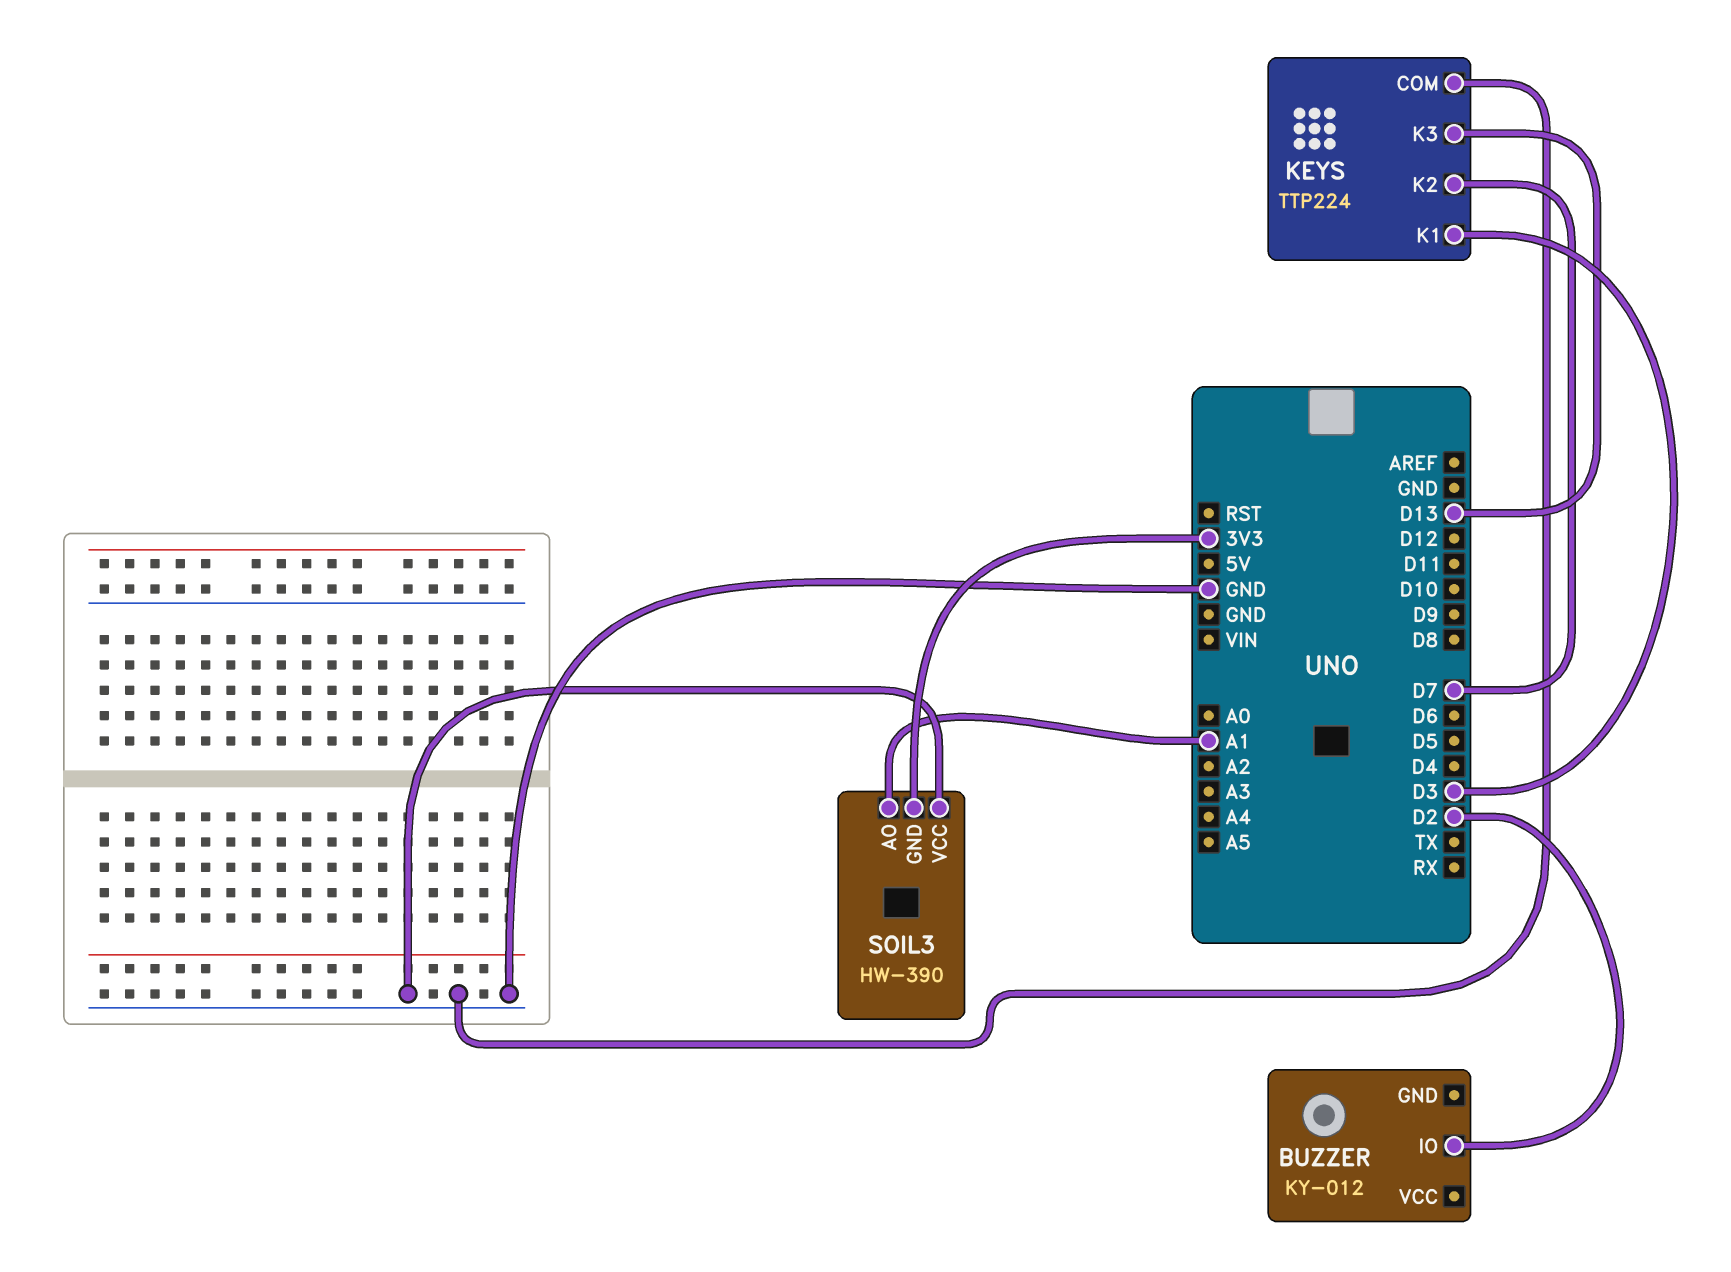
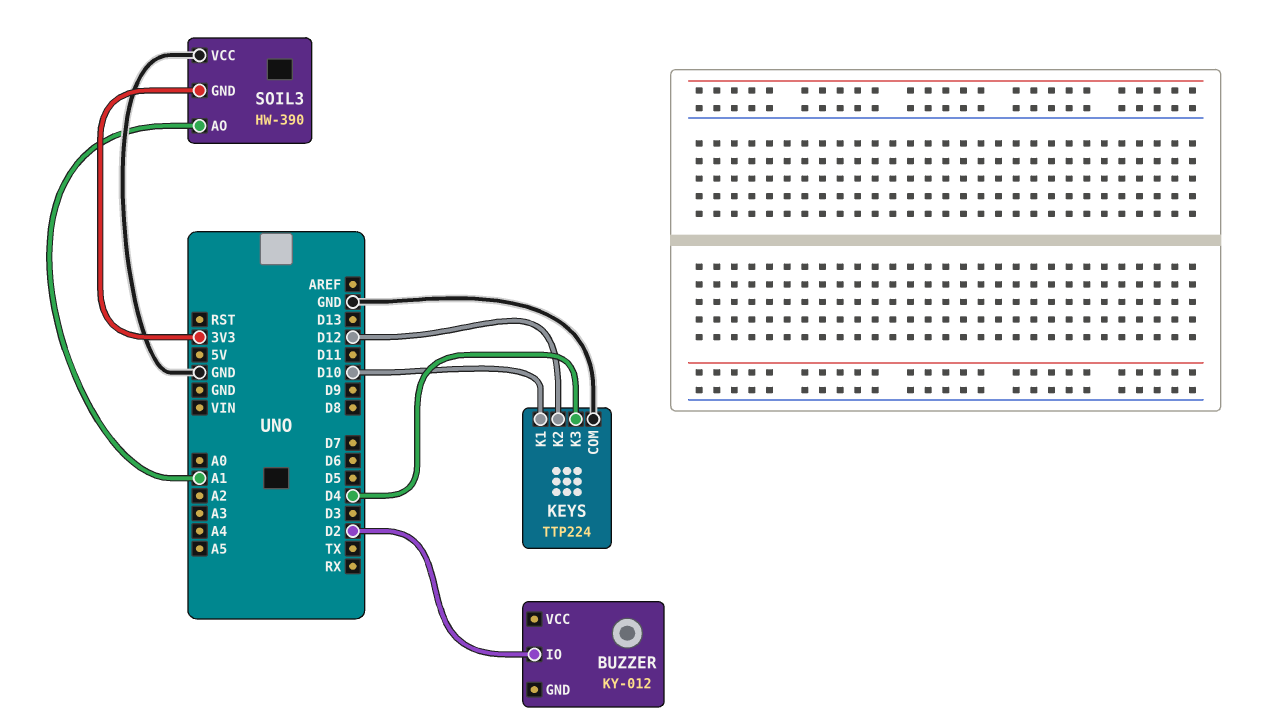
KEYS pin K1: D3 -> D10
KEYS pin K2: D7 -> D12
KEYS pin K3: D13 -> D4

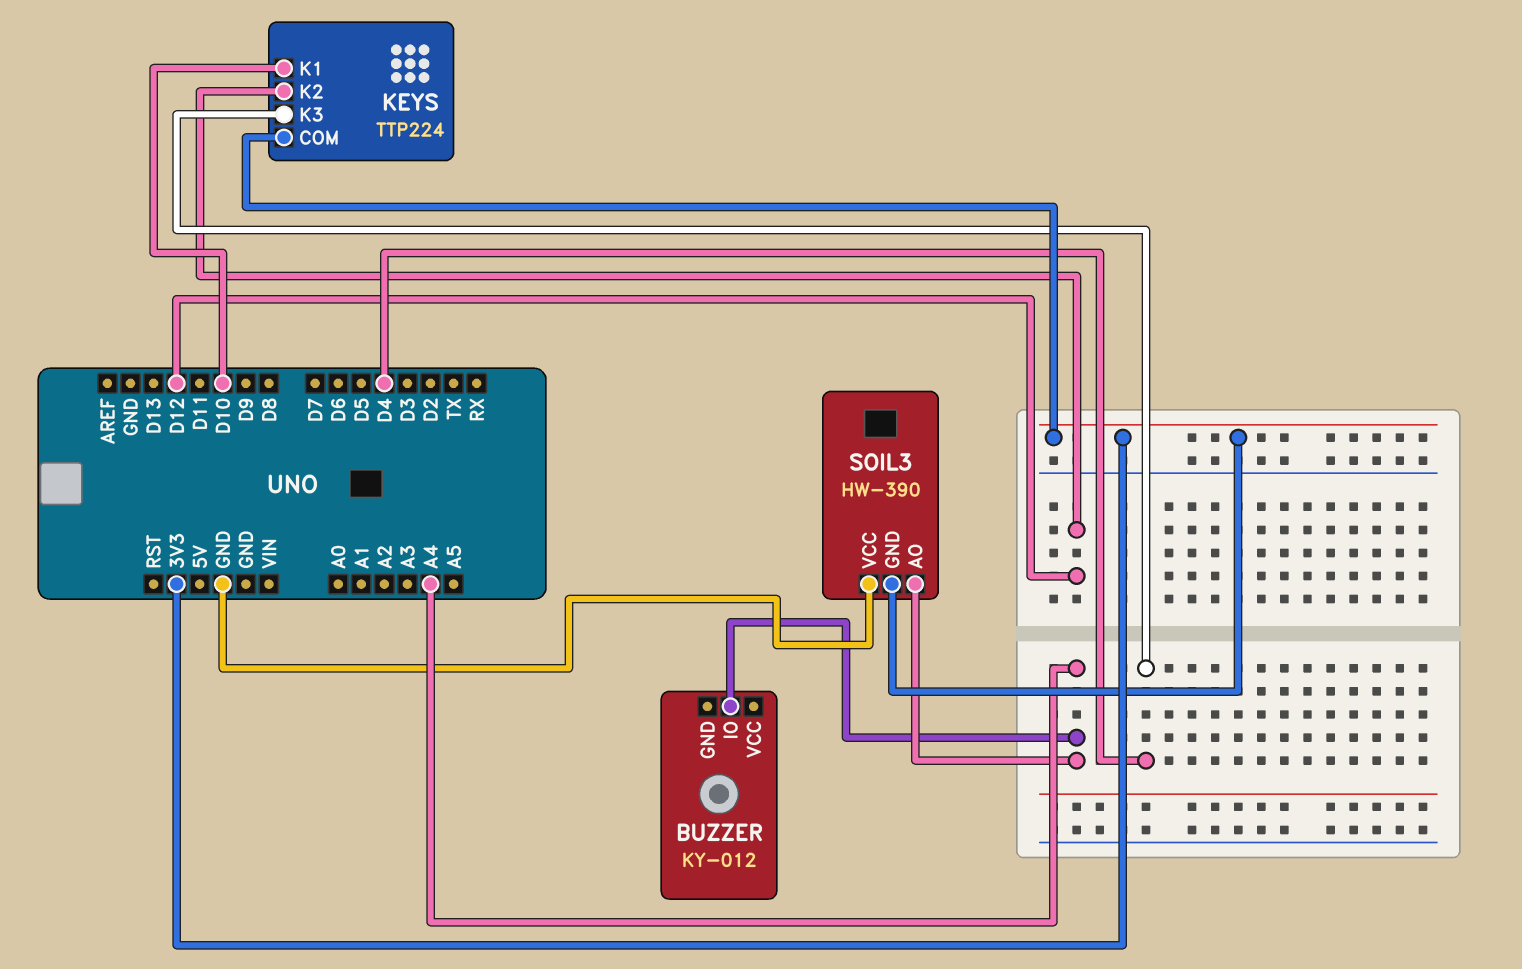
BUZZER pin IO: D2 -> A4
KEYS pin COM: GND -> 3V3
SOIL3 pin AO: A1 -> A4

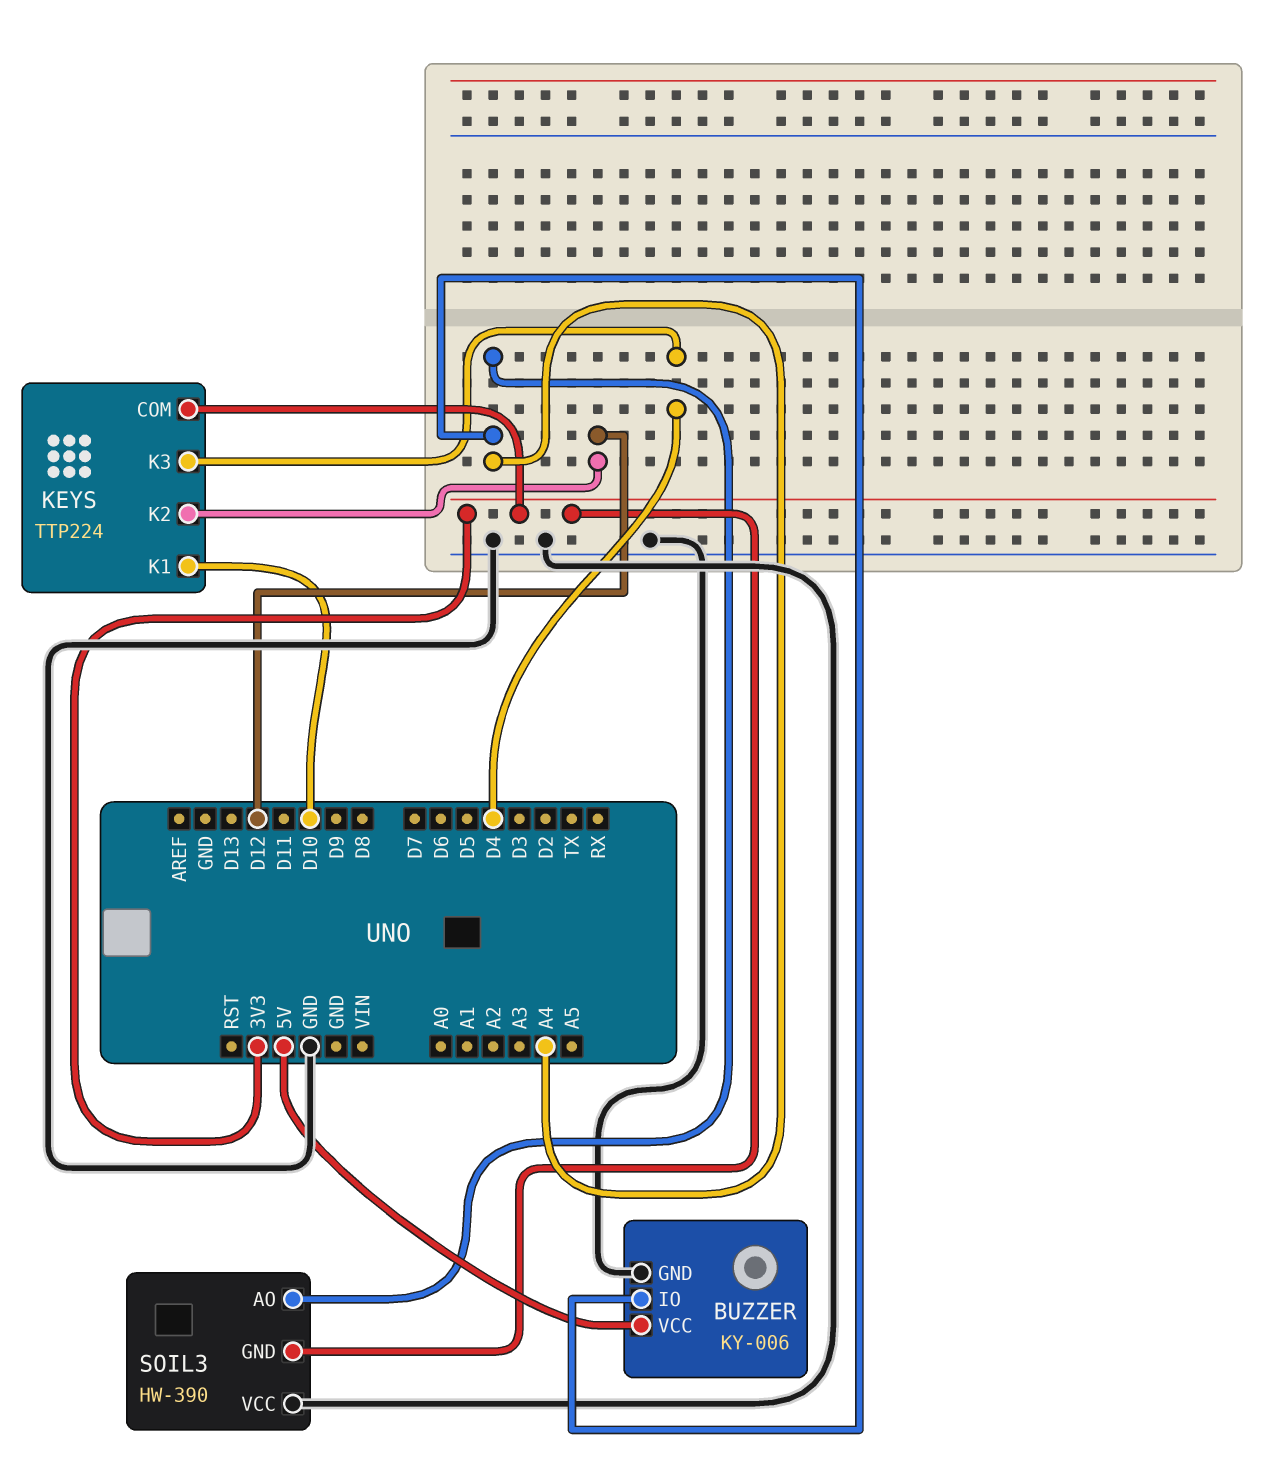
BUZZER: KY-012 -> KY-006
BUZZER pin GND: none -> GND
BUZZER pin VCC: none -> 5V

